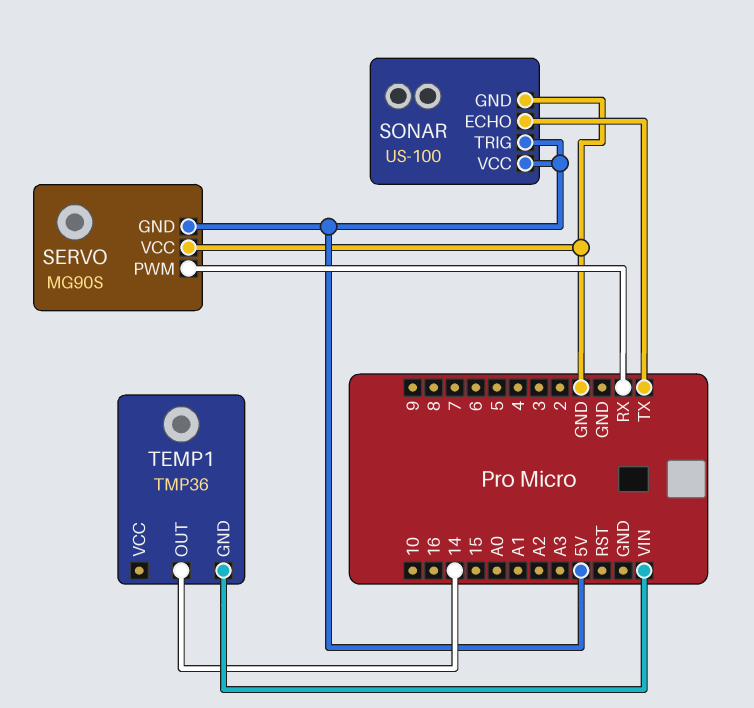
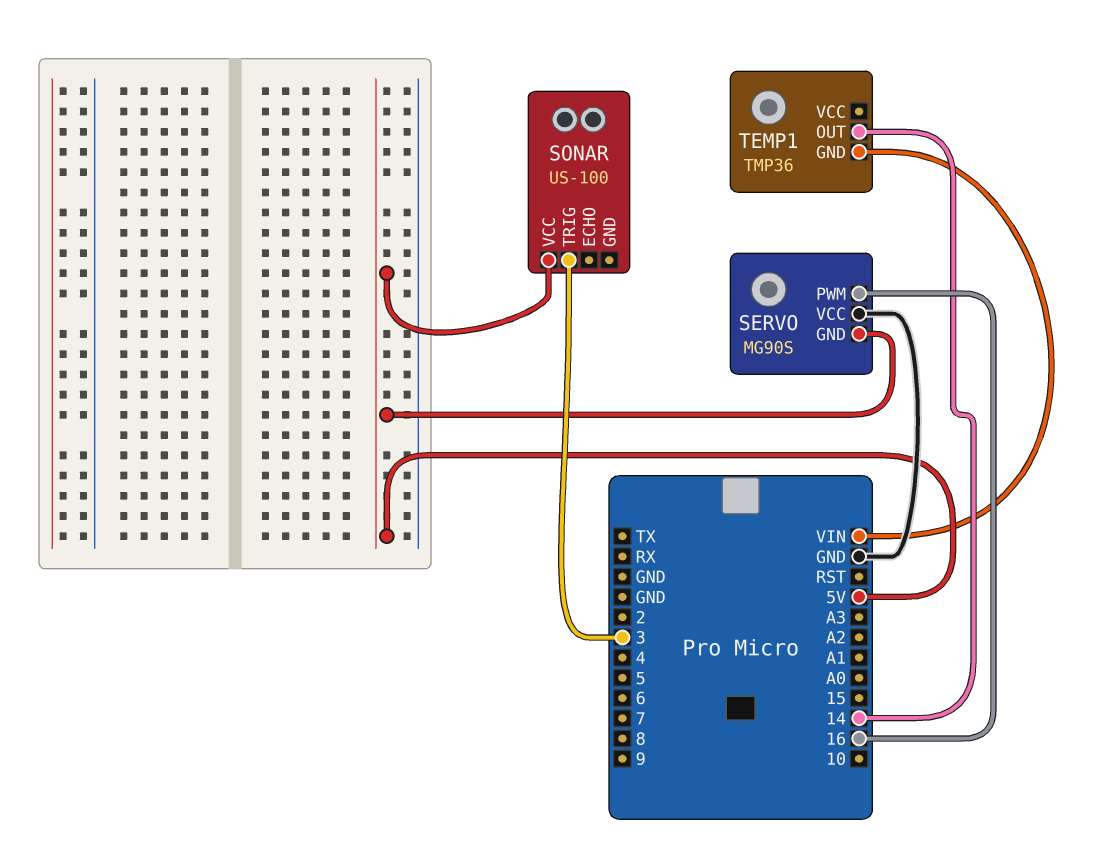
SERVO pin PWM: RX -> 16
SONAR pin ECHO: TX -> none
SONAR pin GND: GND -> none
SONAR pin TRIG: 5V -> 3

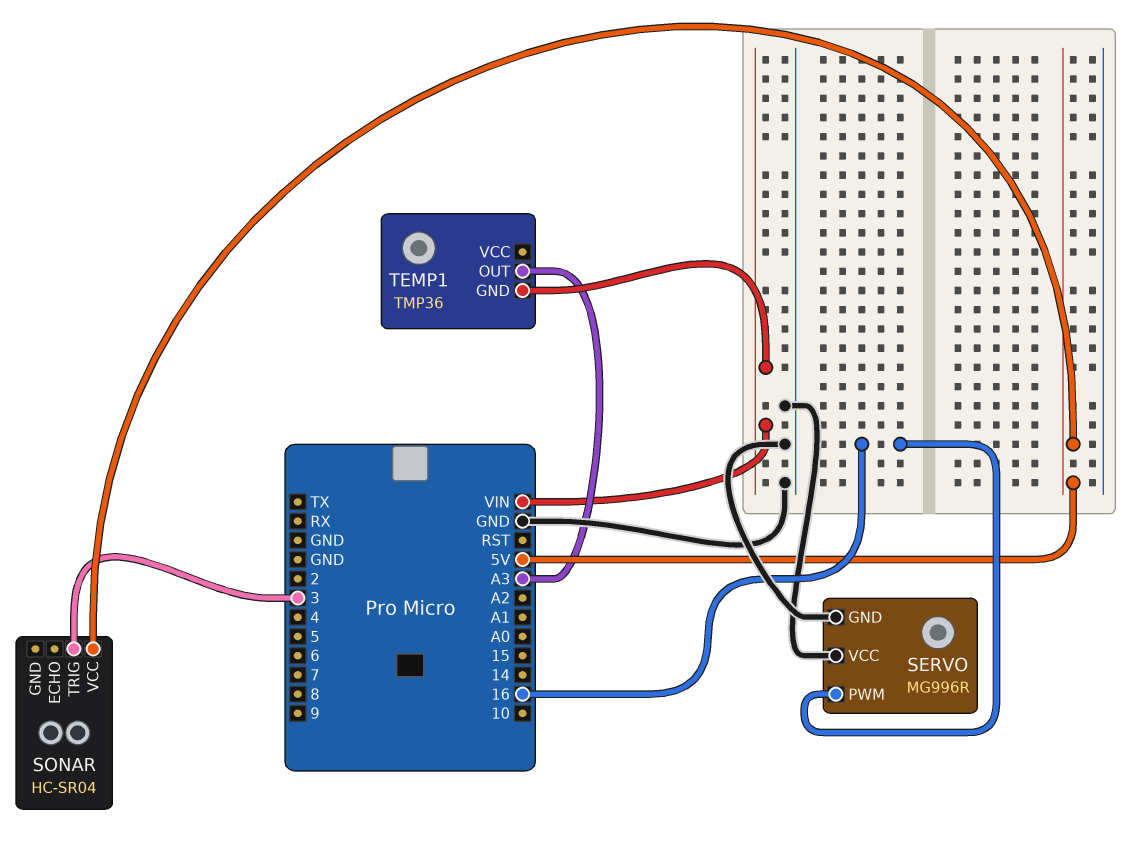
SERVO: MG90S -> MG996R
SERVO pin GND: 5V -> GND
SONAR: US-100 -> HC-SR04
TEMP1 pin OUT: 14 -> A3

